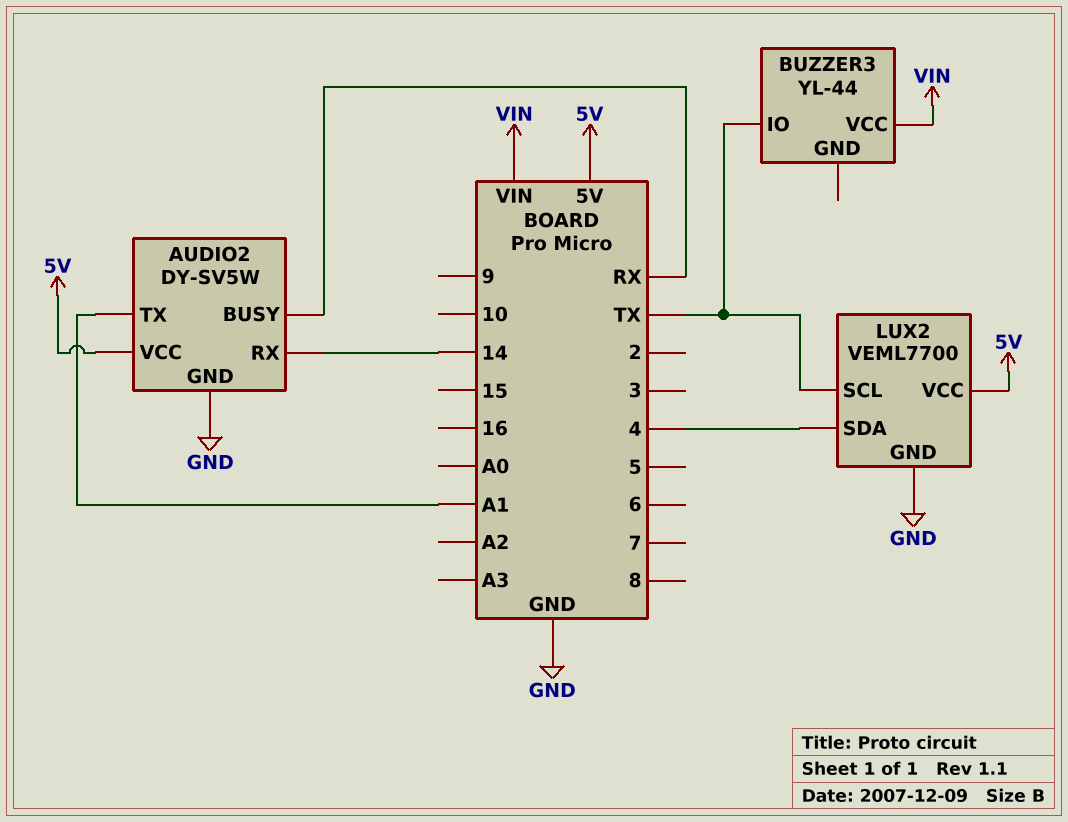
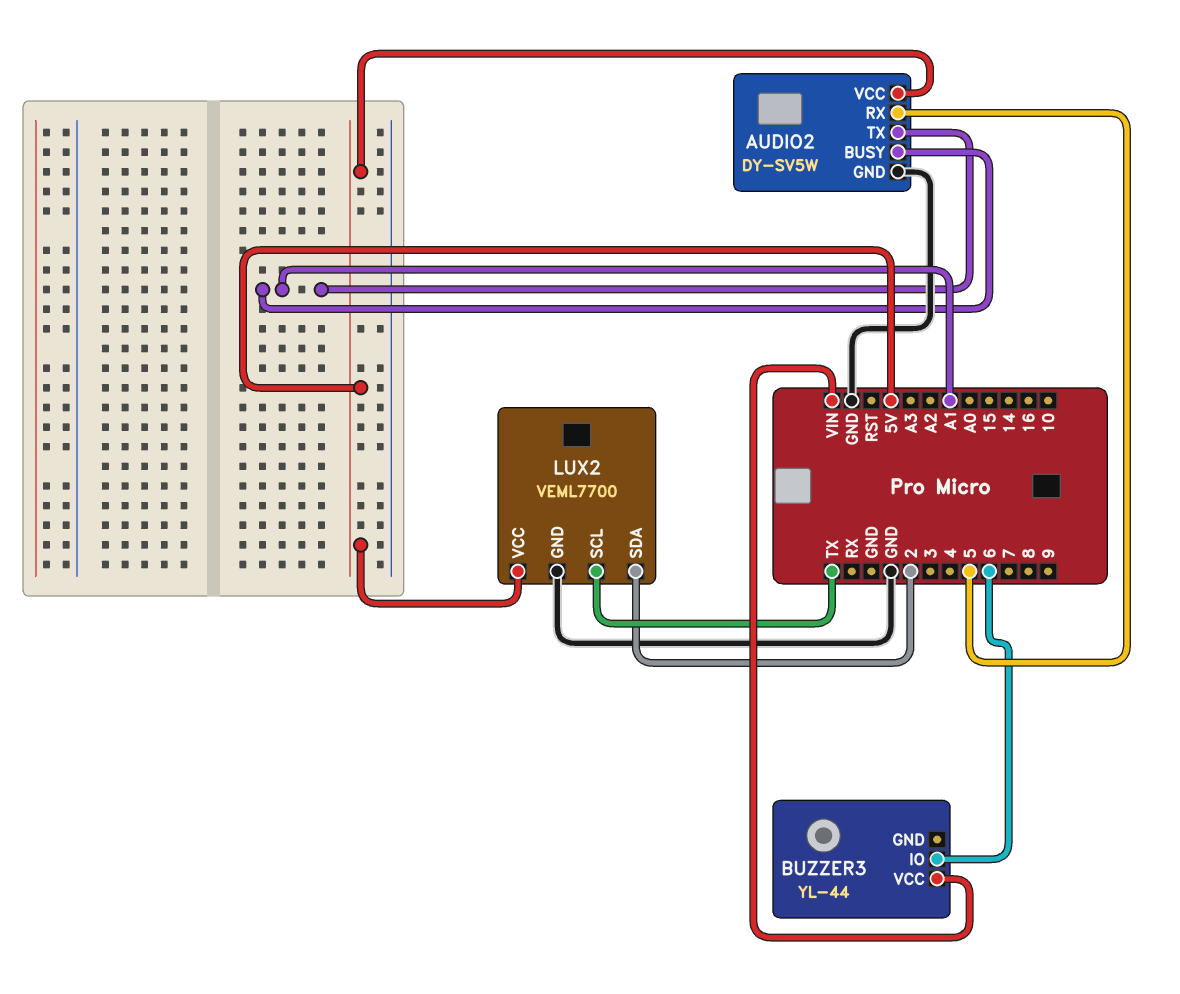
AUDIO2 pin BUSY: RX -> A1
AUDIO2 pin RX: 14 -> 5
BUZZER3 pin IO: TX -> 6
LUX2 pin SDA: 4 -> 2

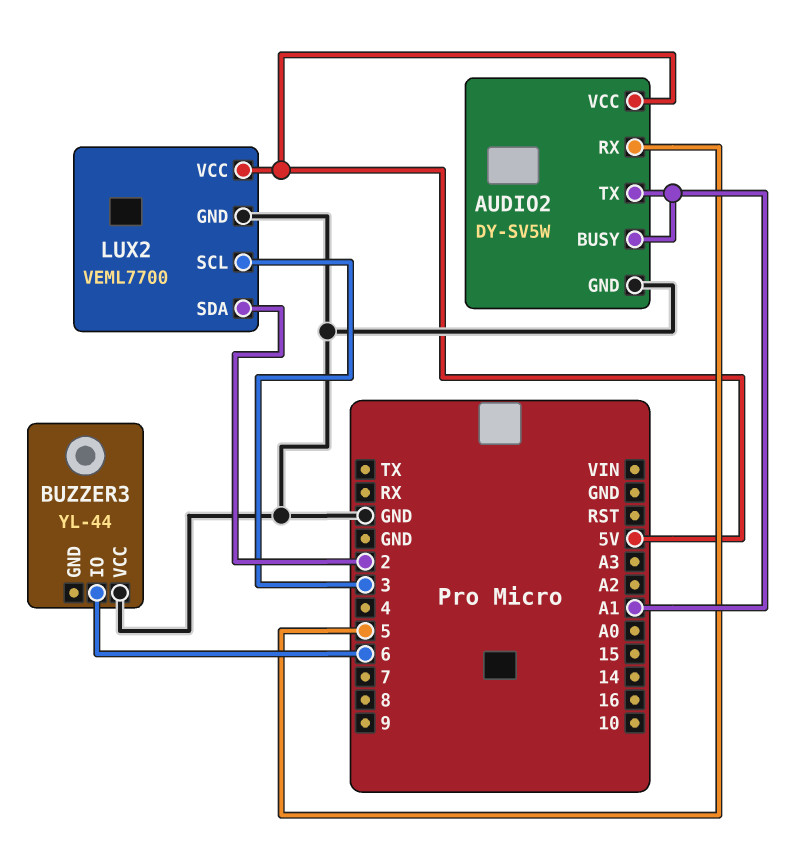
BUZZER3 pin VCC: VIN -> GND
LUX2 pin SCL: TX -> 3

